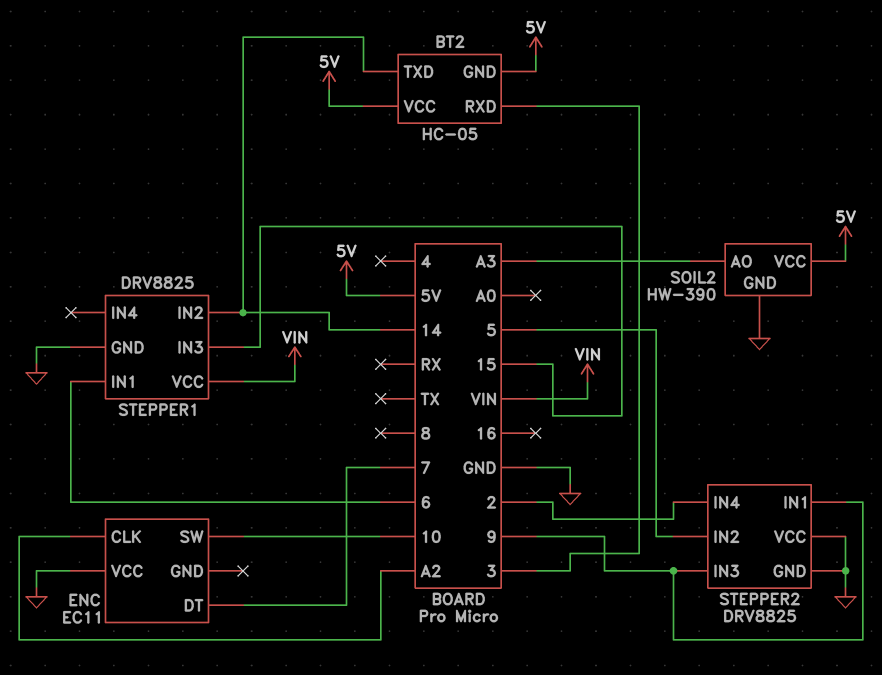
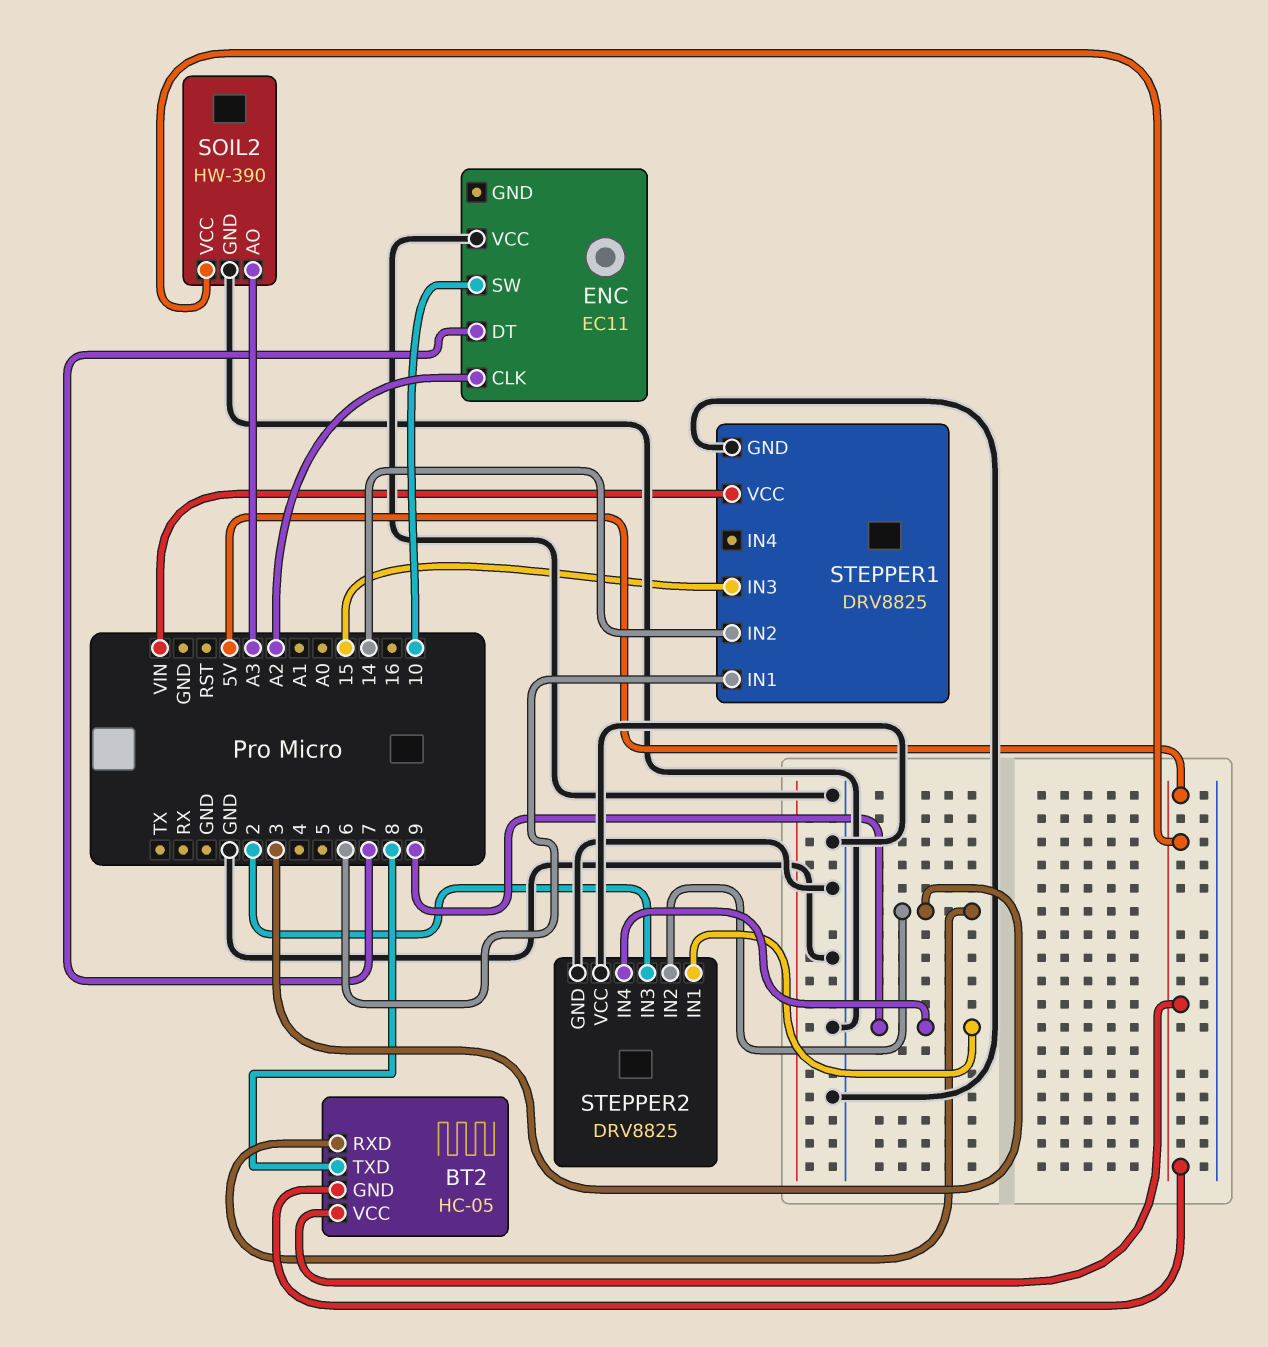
BT2 pin TXD: 14 -> 8
STEPPER2 pin IN2: 5 -> 3
STEPPER2 pin IN3: 9 -> 2
STEPPER2 pin IN4: 2 -> 9

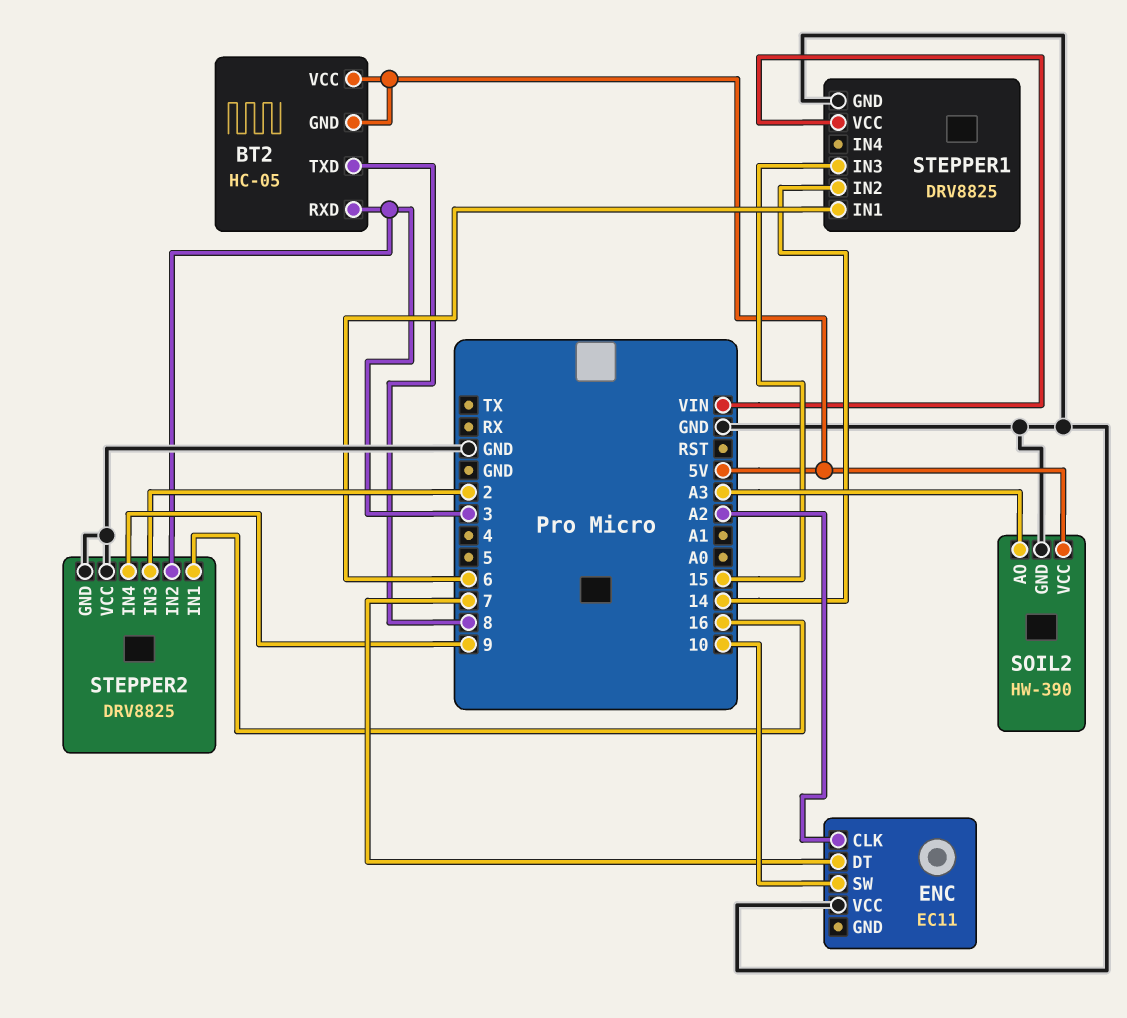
STEPPER2 pin IN1: 9 -> 16

